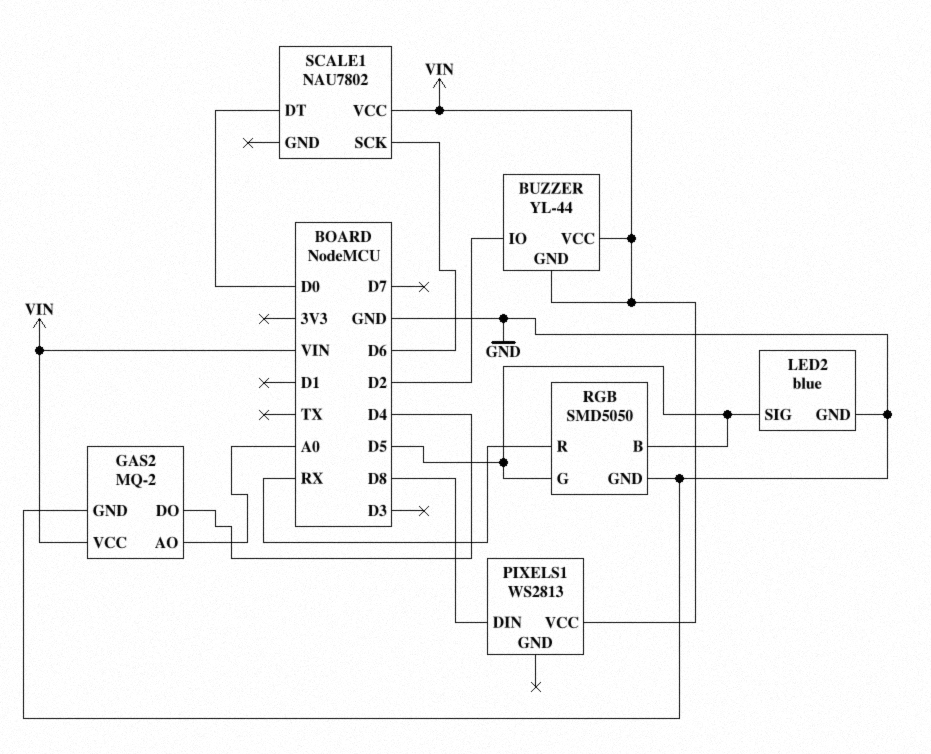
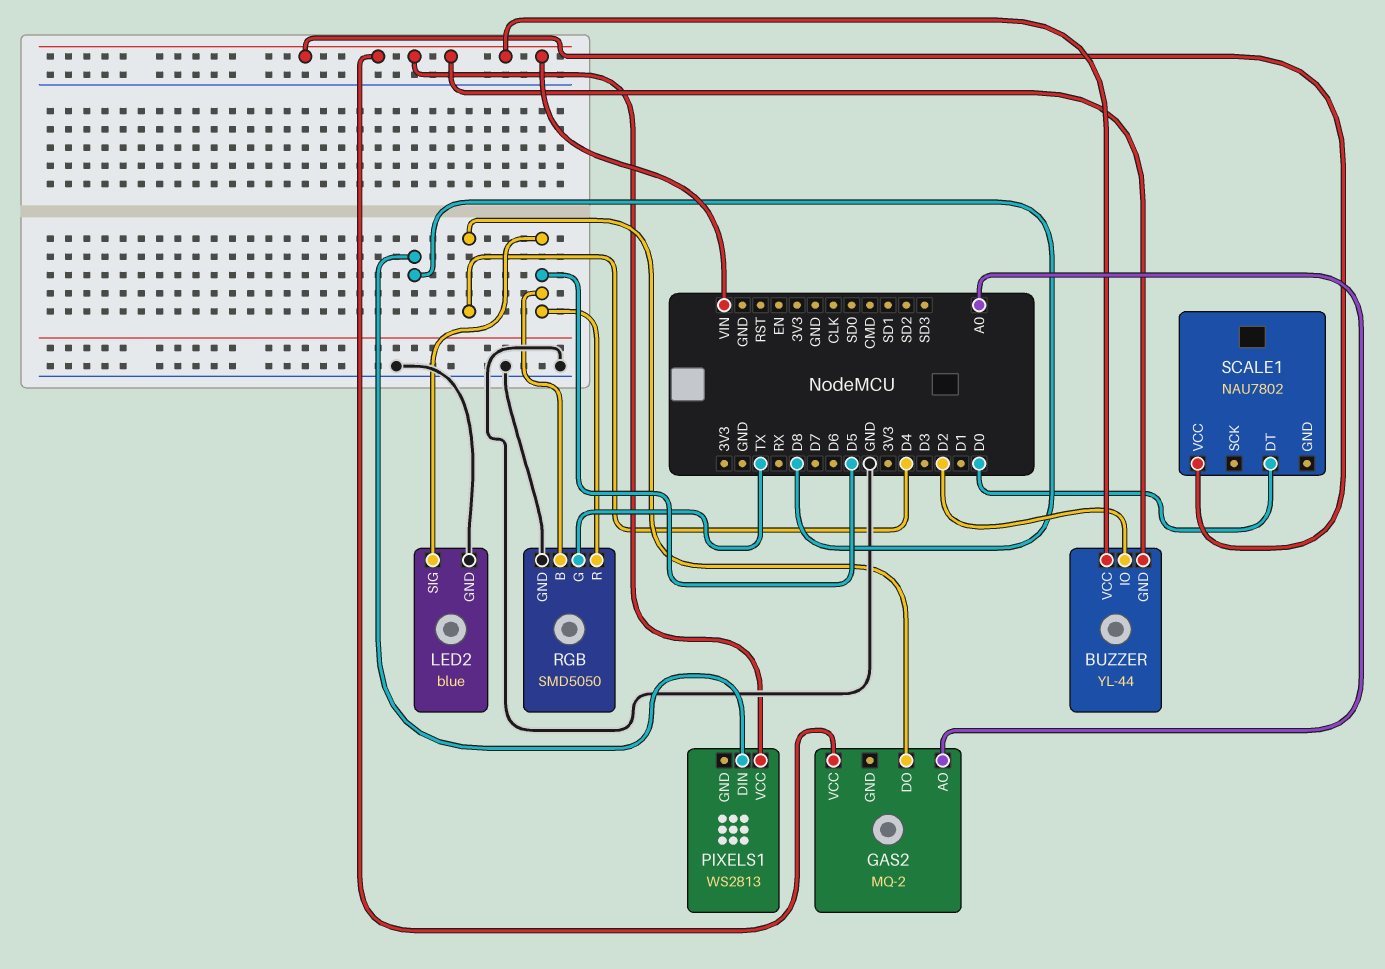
GAS2 pin GND: GND -> none
RGB pin G: D5 -> TX
RGB pin R: RX -> D5
SCALE1 pin SCK: D6 -> none

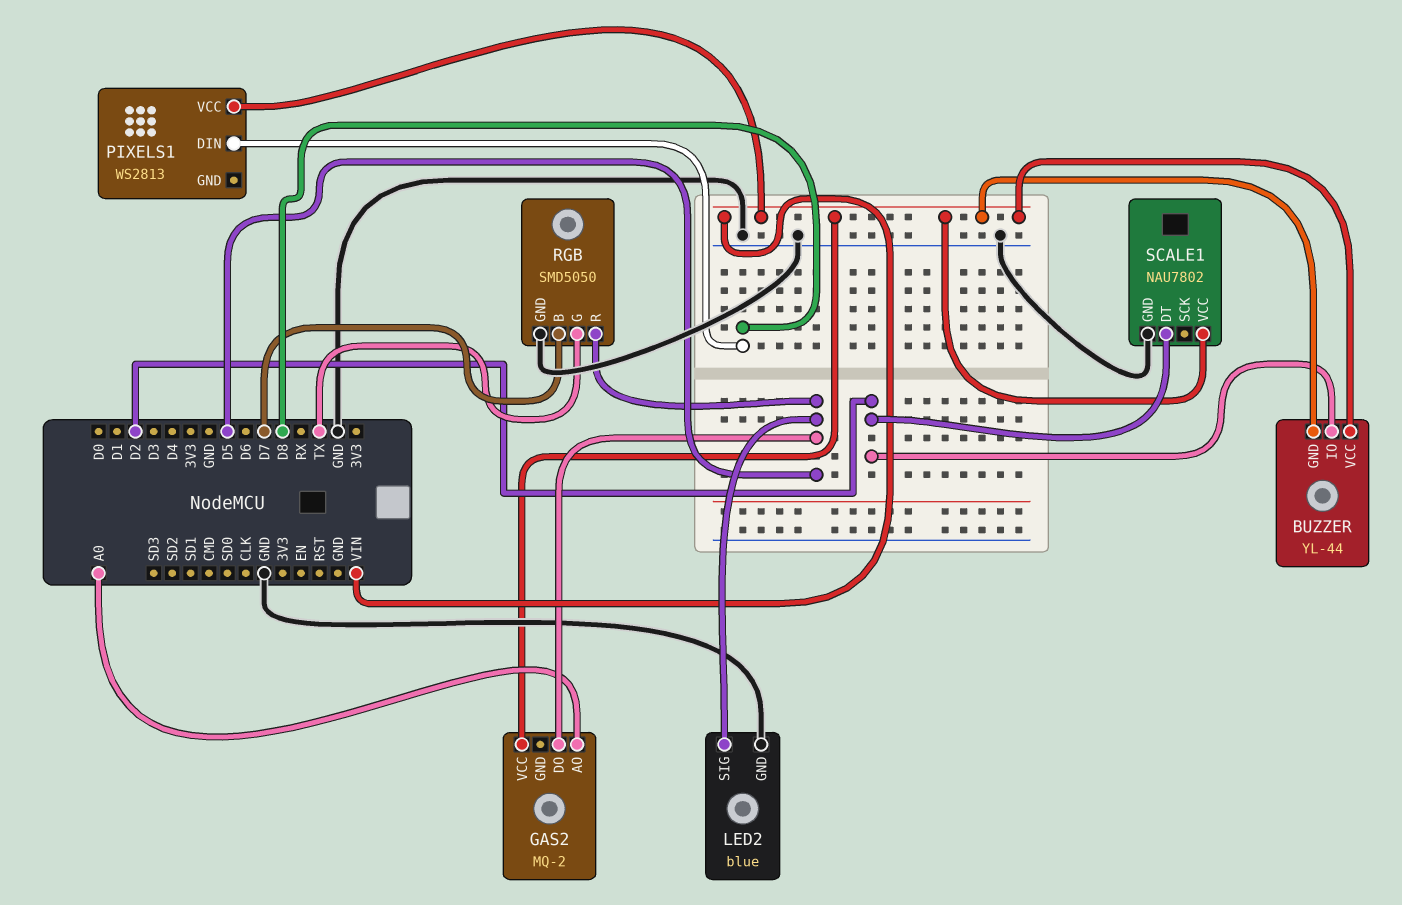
GAS2 pin DO: D4 -> D5
RGB pin B: D5 -> D7
SCALE1 pin DT: D0 -> D2
SCALE1 pin GND: none -> GND

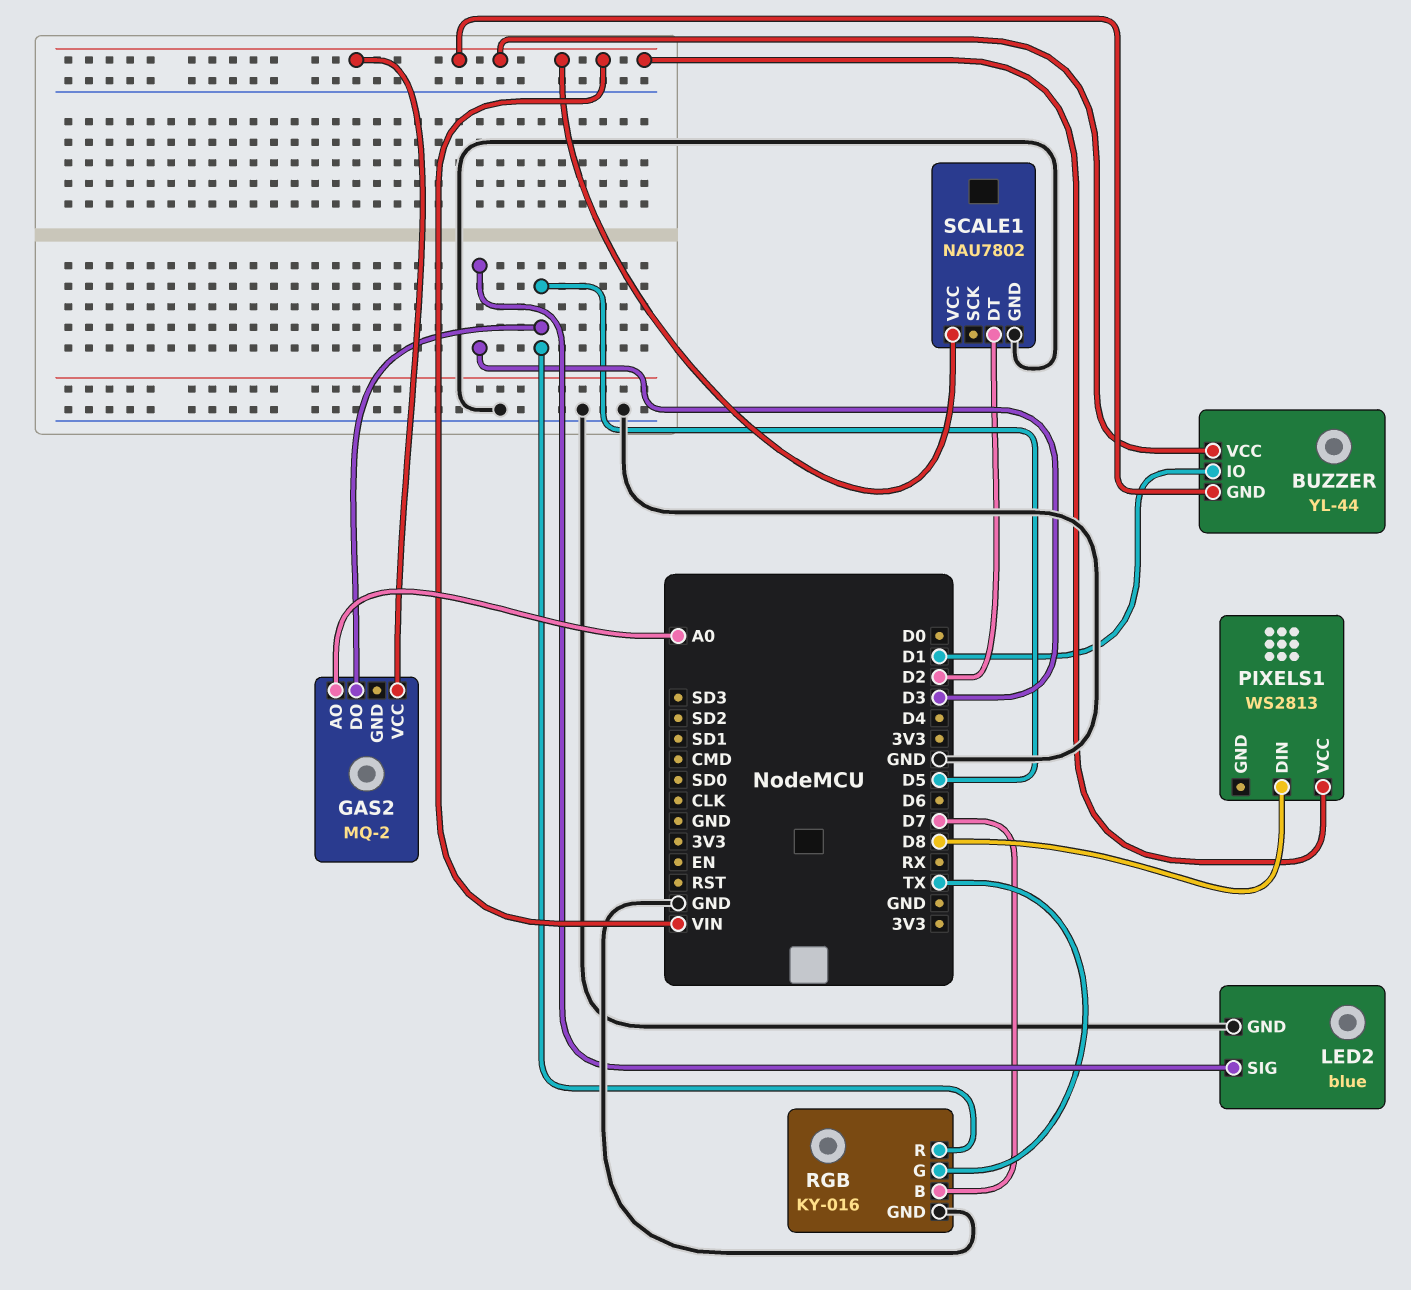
BUZZER pin IO: D2 -> D1
LED2 pin SIG: D5 -> D3
RGB: SMD5050 -> KY-016

